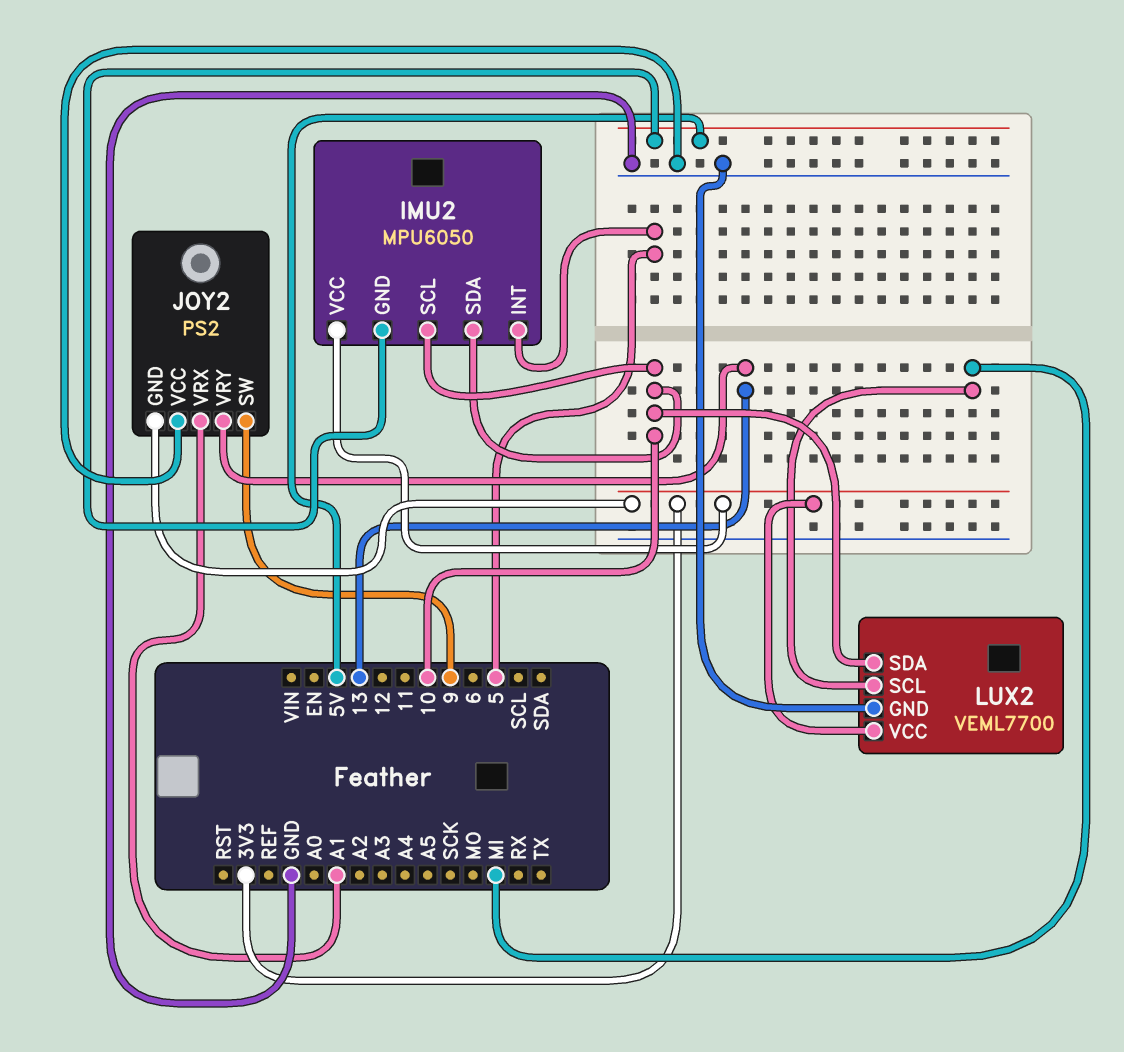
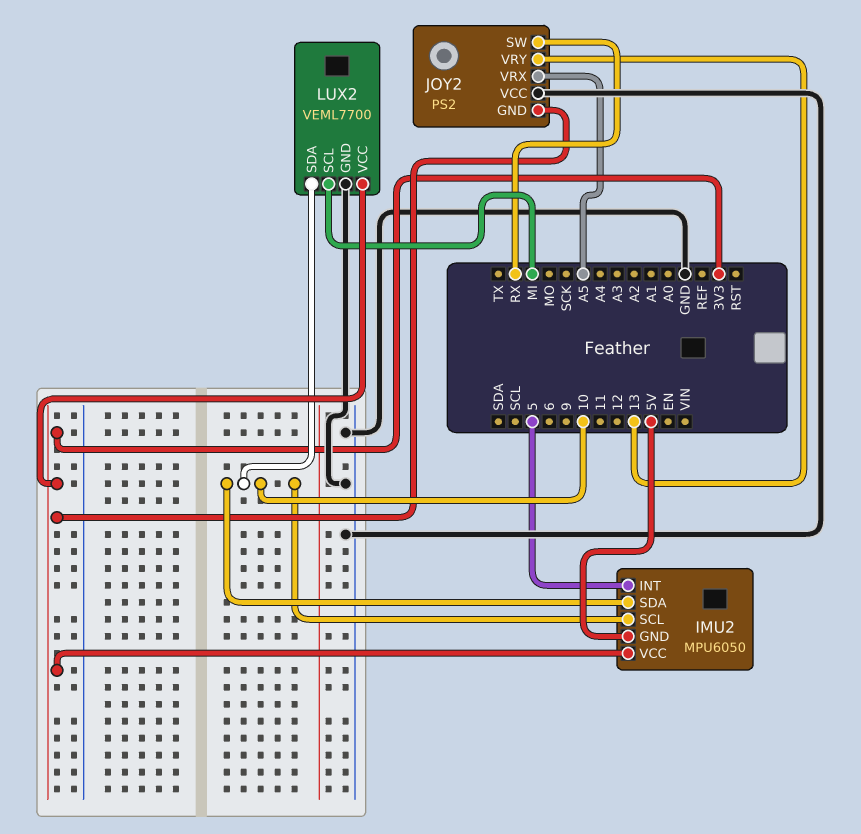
JOY2 pin SW: 9 -> RX
JOY2 pin VRX: A1 -> A5

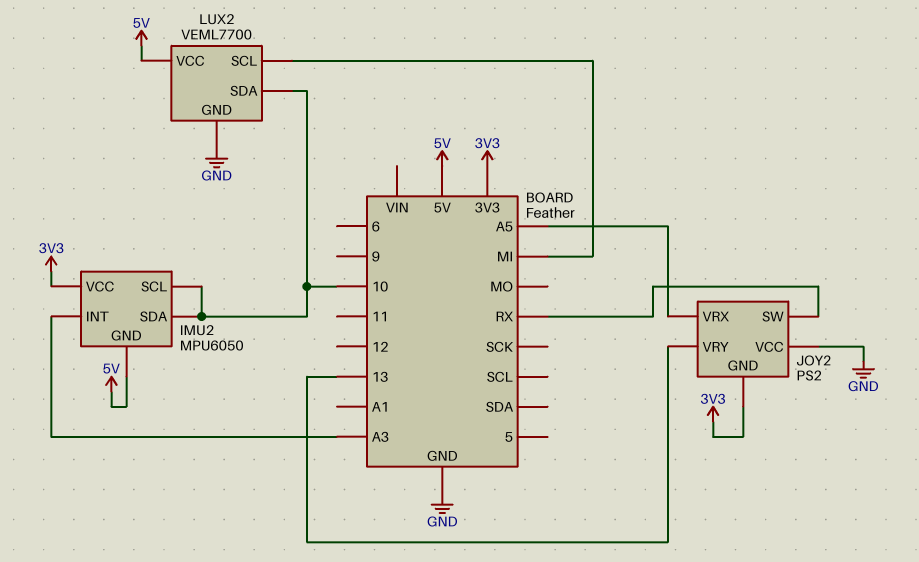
IMU2 pin INT: 5 -> A3
LUX2 pin VCC: 3V3 -> 5V

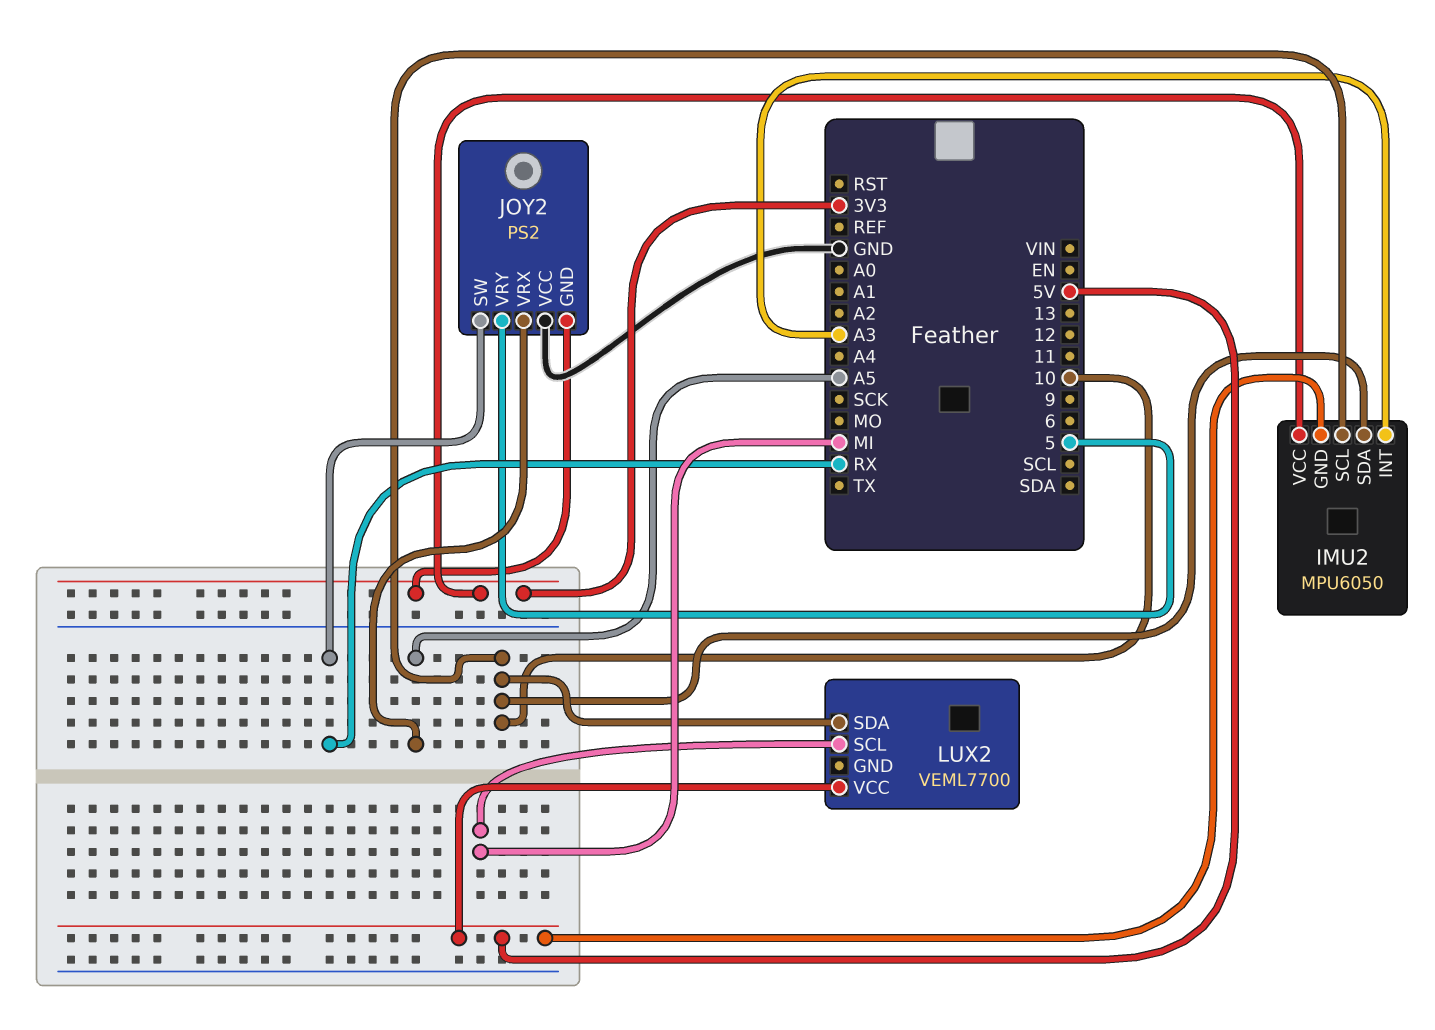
JOY2 pin VRY: 13 -> 5
LUX2 pin GND: GND -> none

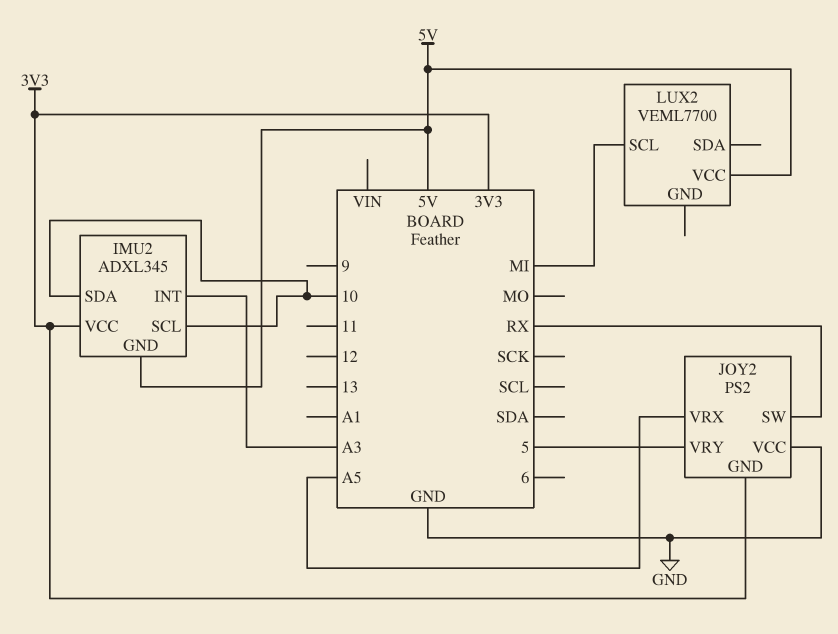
IMU2: MPU6050 -> ADXL345
LUX2 pin SDA: 10 -> none

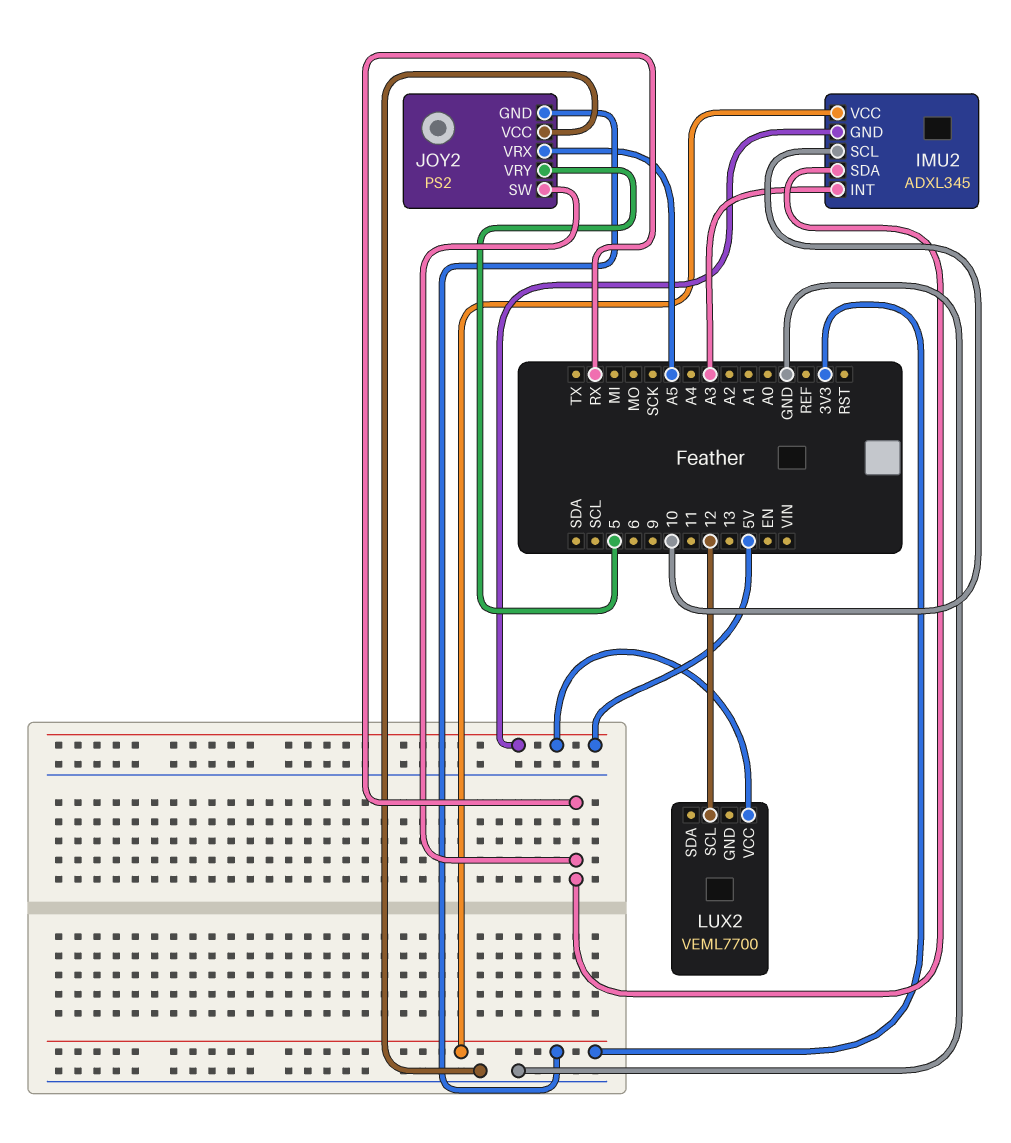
IMU2 pin SDA: 10 -> RX
LUX2 pin SCL: MI -> 12

